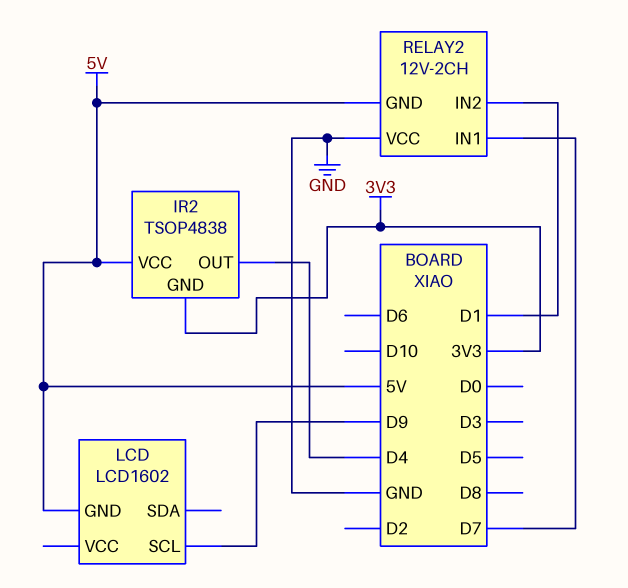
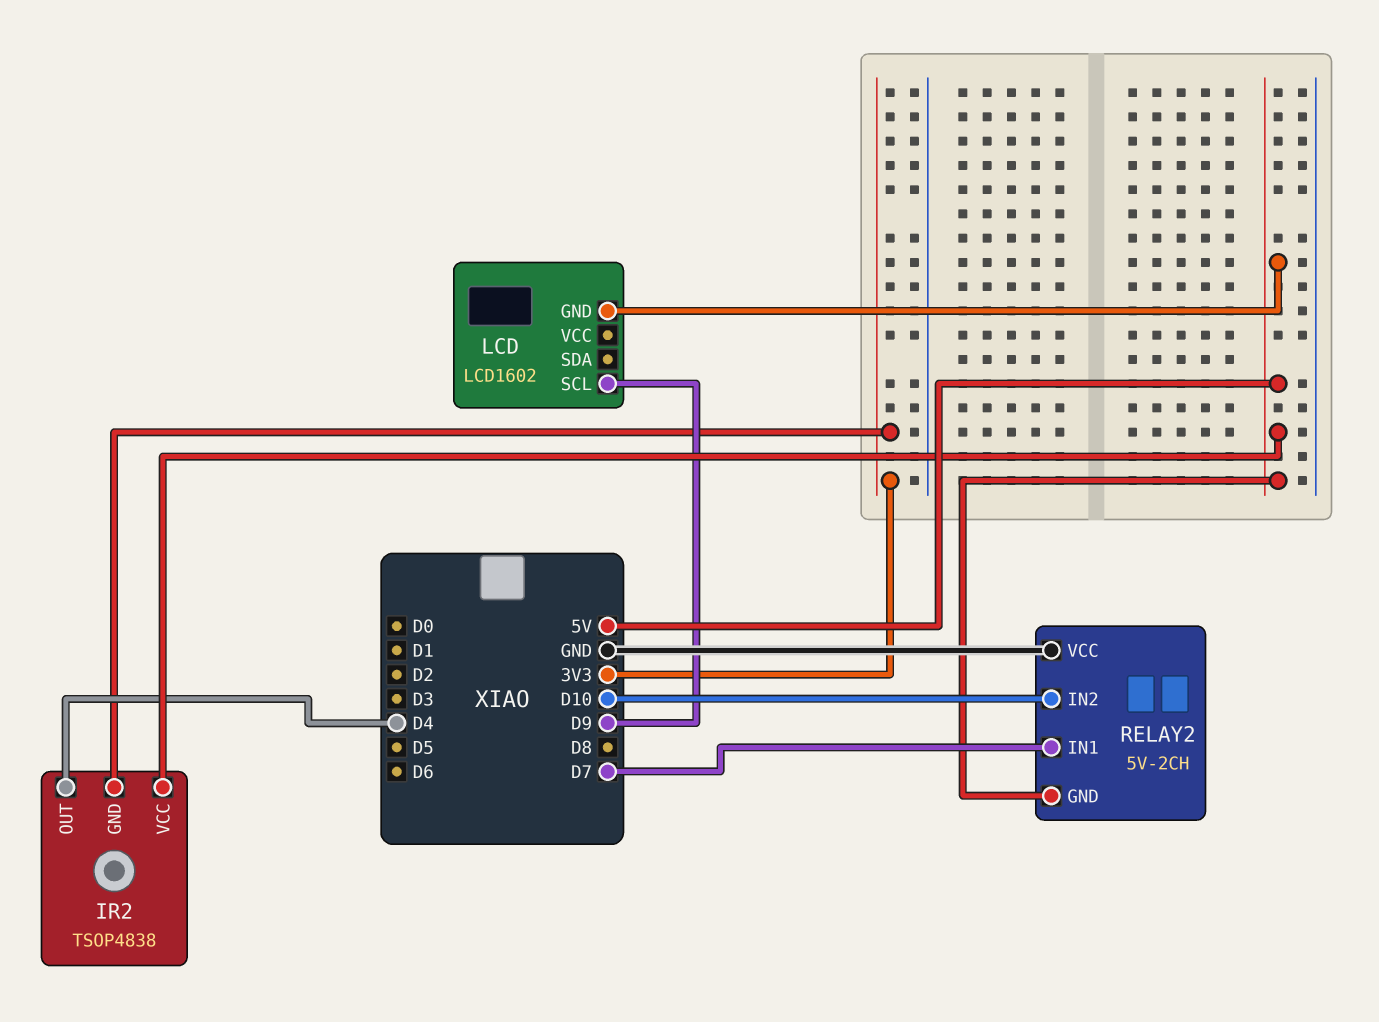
RELAY2: 12V-2CH -> 5V-2CH
RELAY2 pin IN2: D1 -> D10

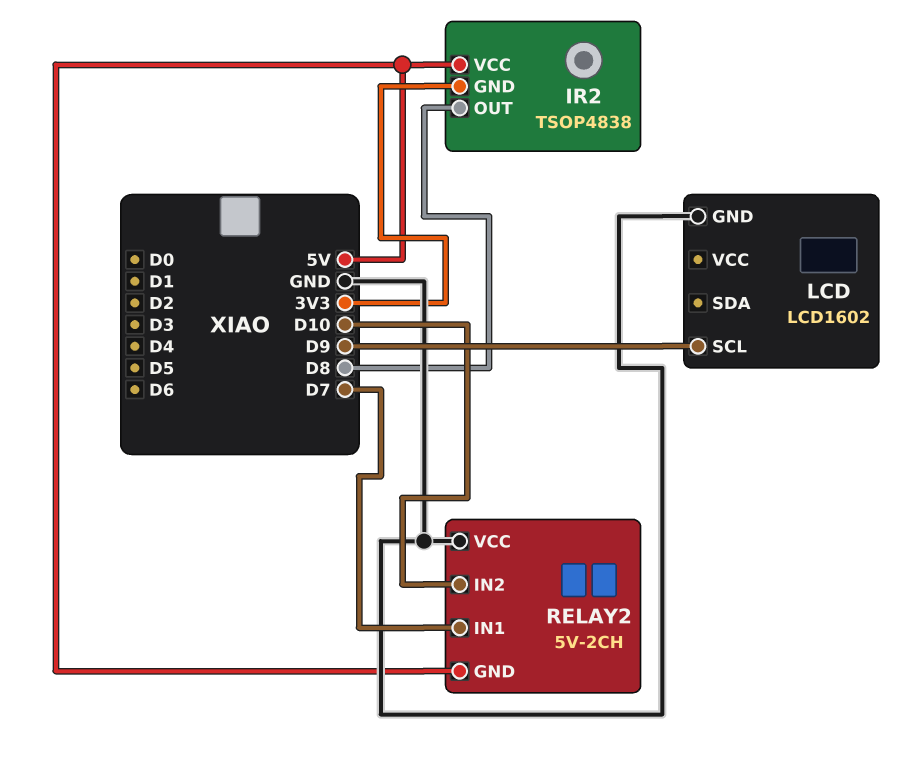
IR2 pin OUT: D4 -> D8
LCD pin GND: 5V -> GND

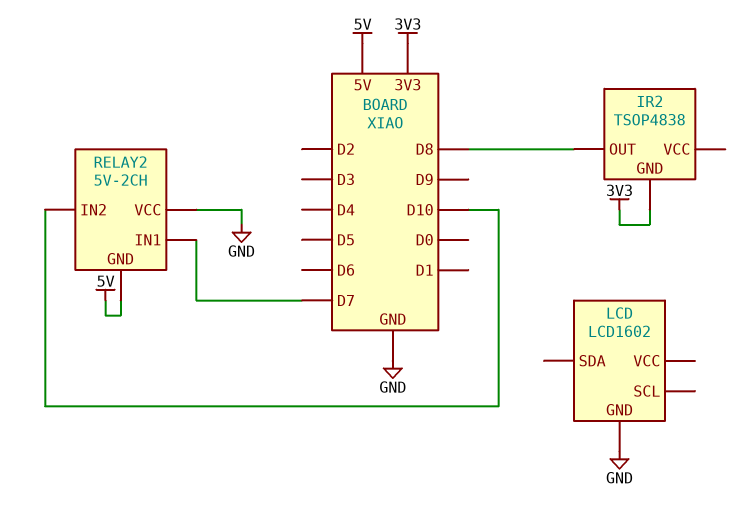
IR2 pin VCC: 5V -> none
LCD pin SCL: D9 -> none

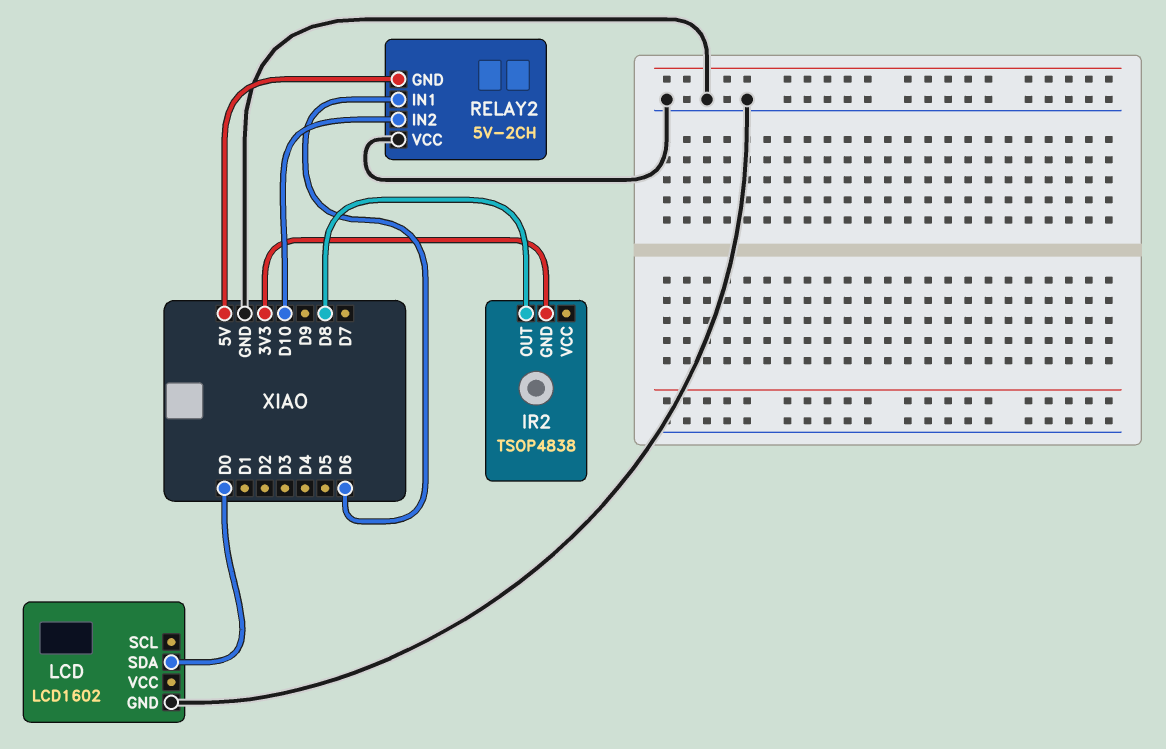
LCD pin SDA: none -> D0
RELAY2 pin IN1: D7 -> D6

